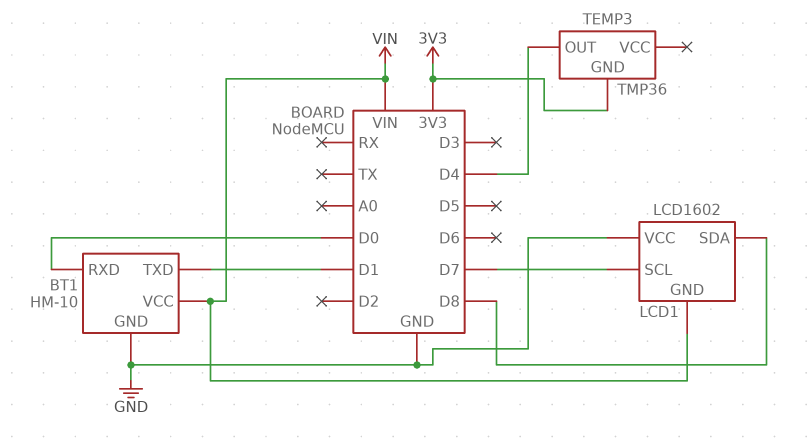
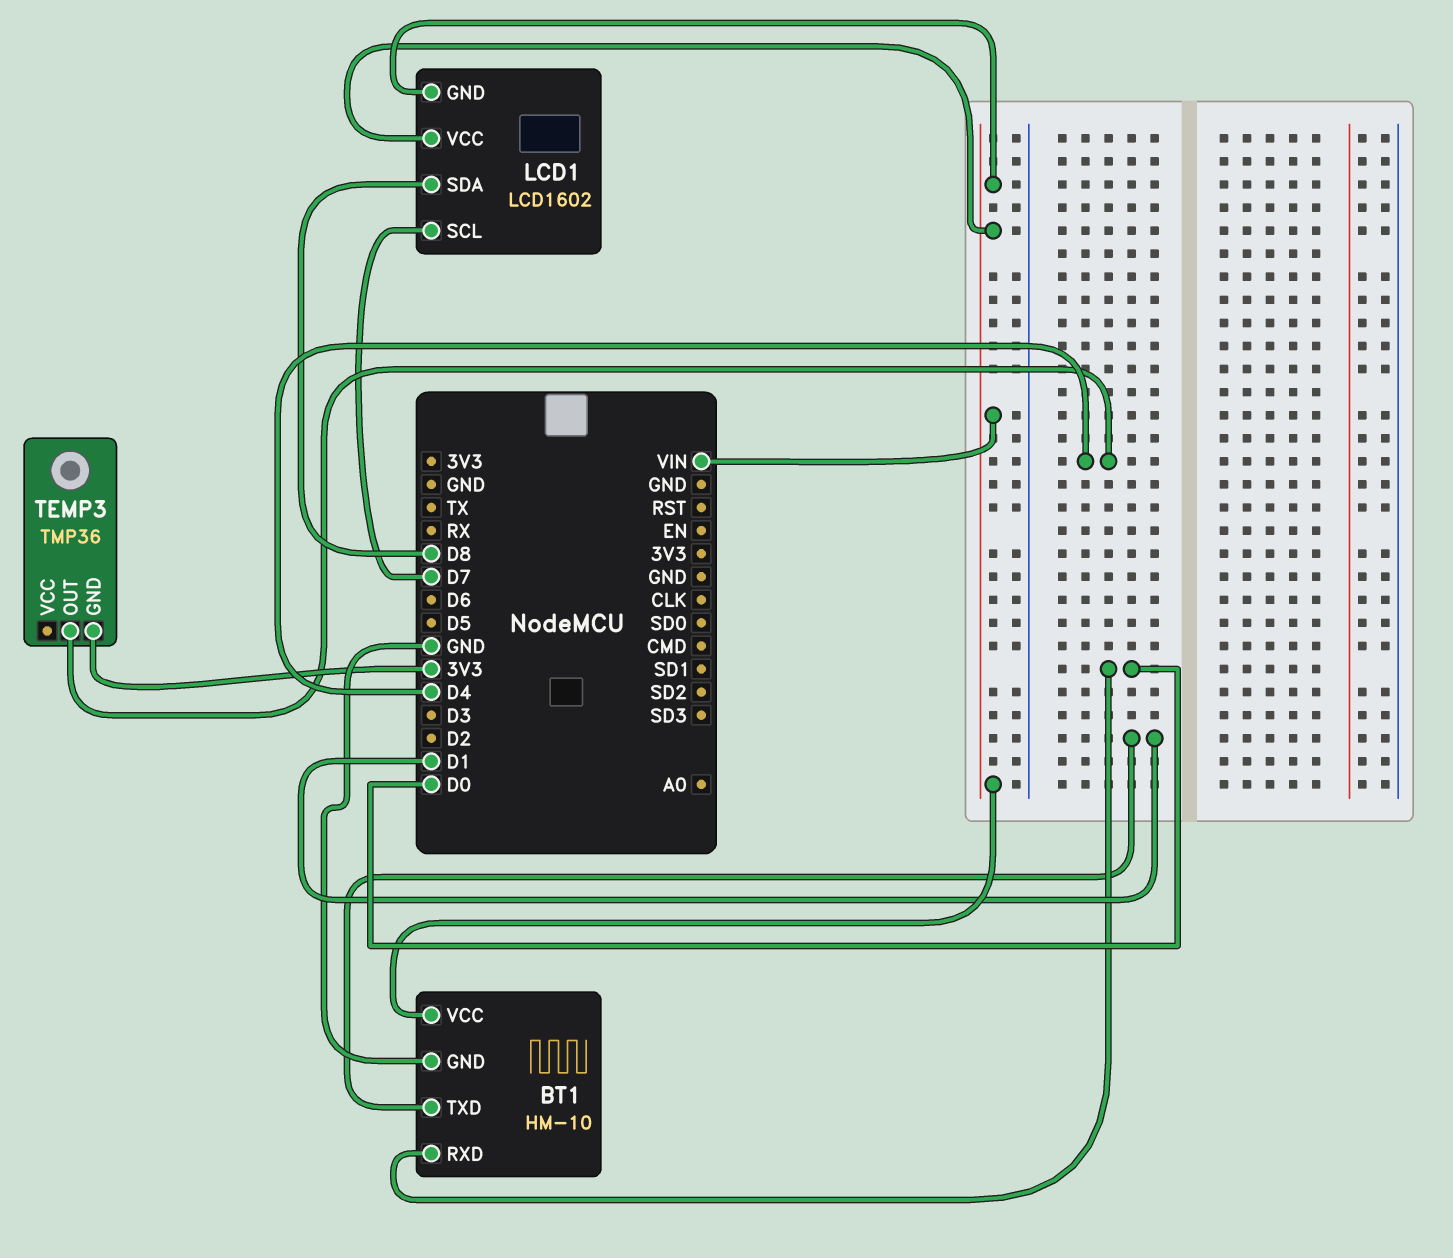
LCD1 pin VCC: GND -> VIN

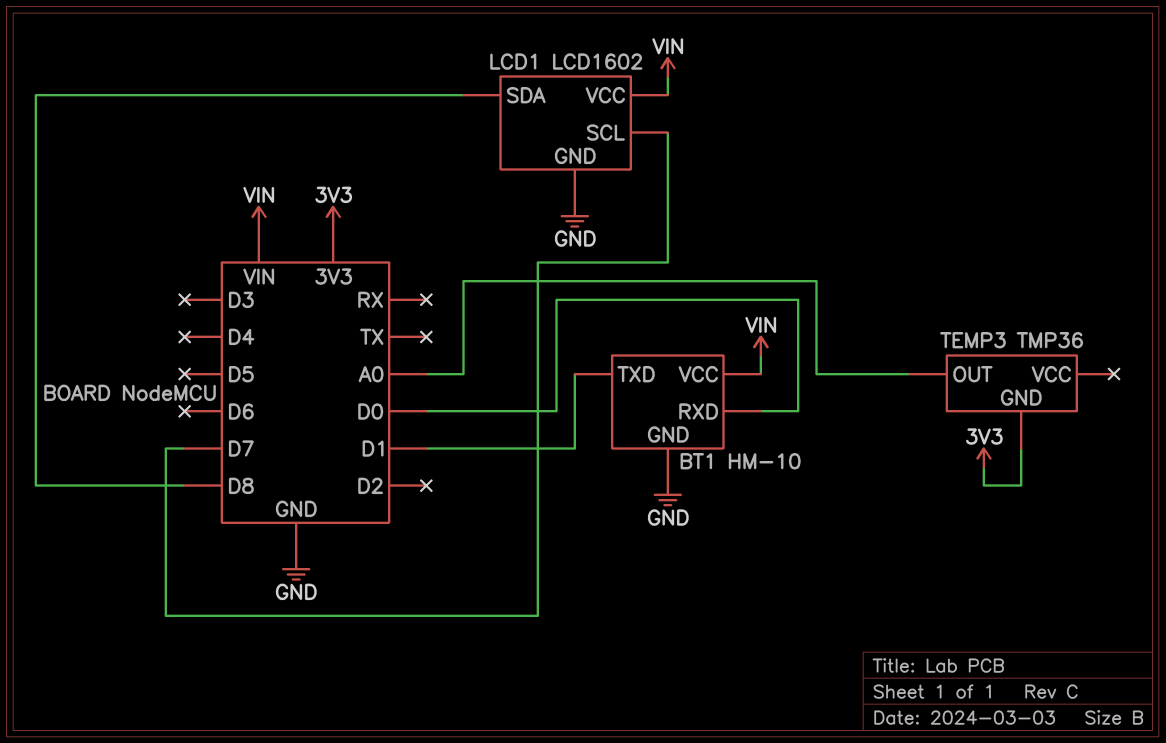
LCD1 pin GND: VIN -> GND
TEMP3 pin OUT: D4 -> A0

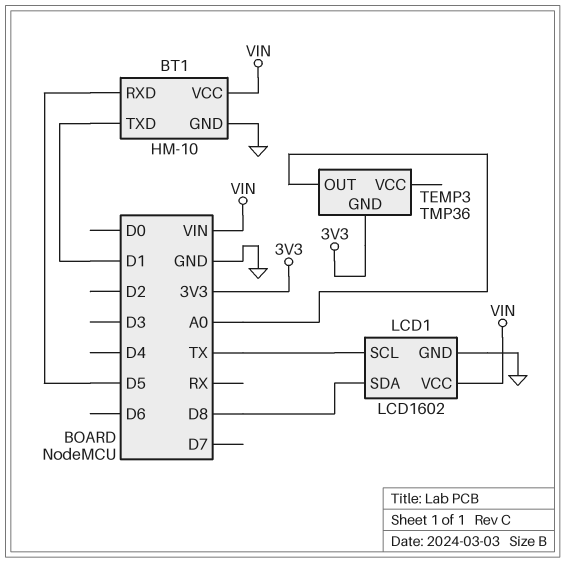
BT1 pin RXD: D0 -> D5
LCD1 pin SCL: D7 -> TX

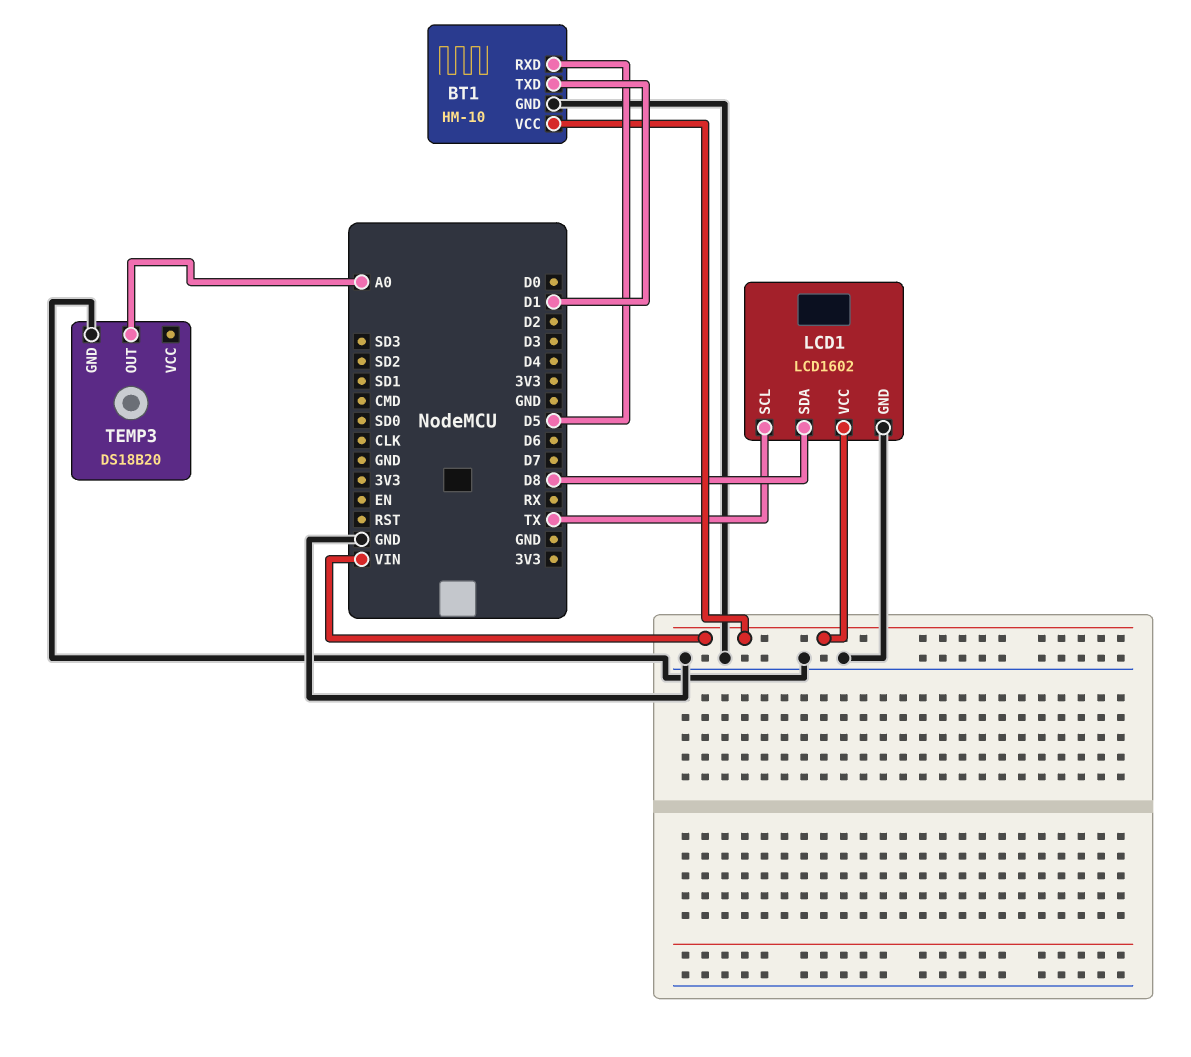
TEMP3: TMP36 -> DS18B20
TEMP3 pin GND: 3V3 -> GND

